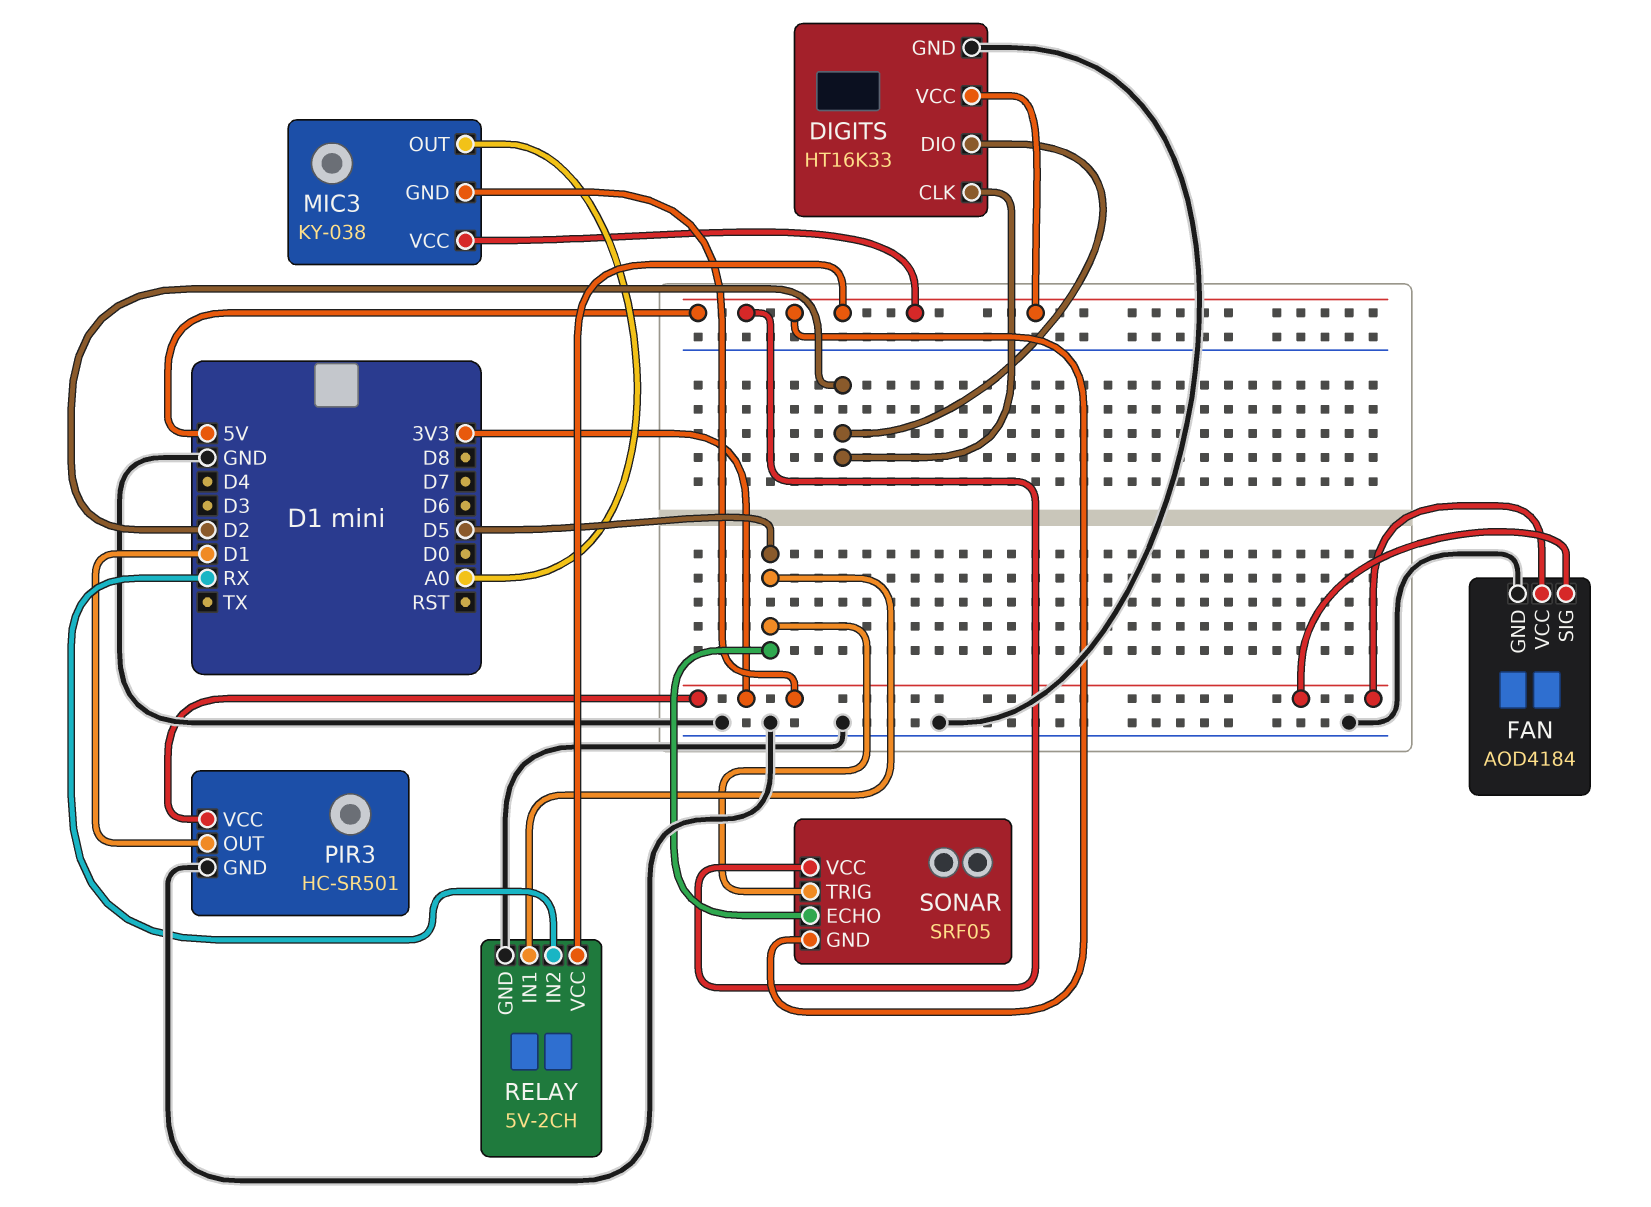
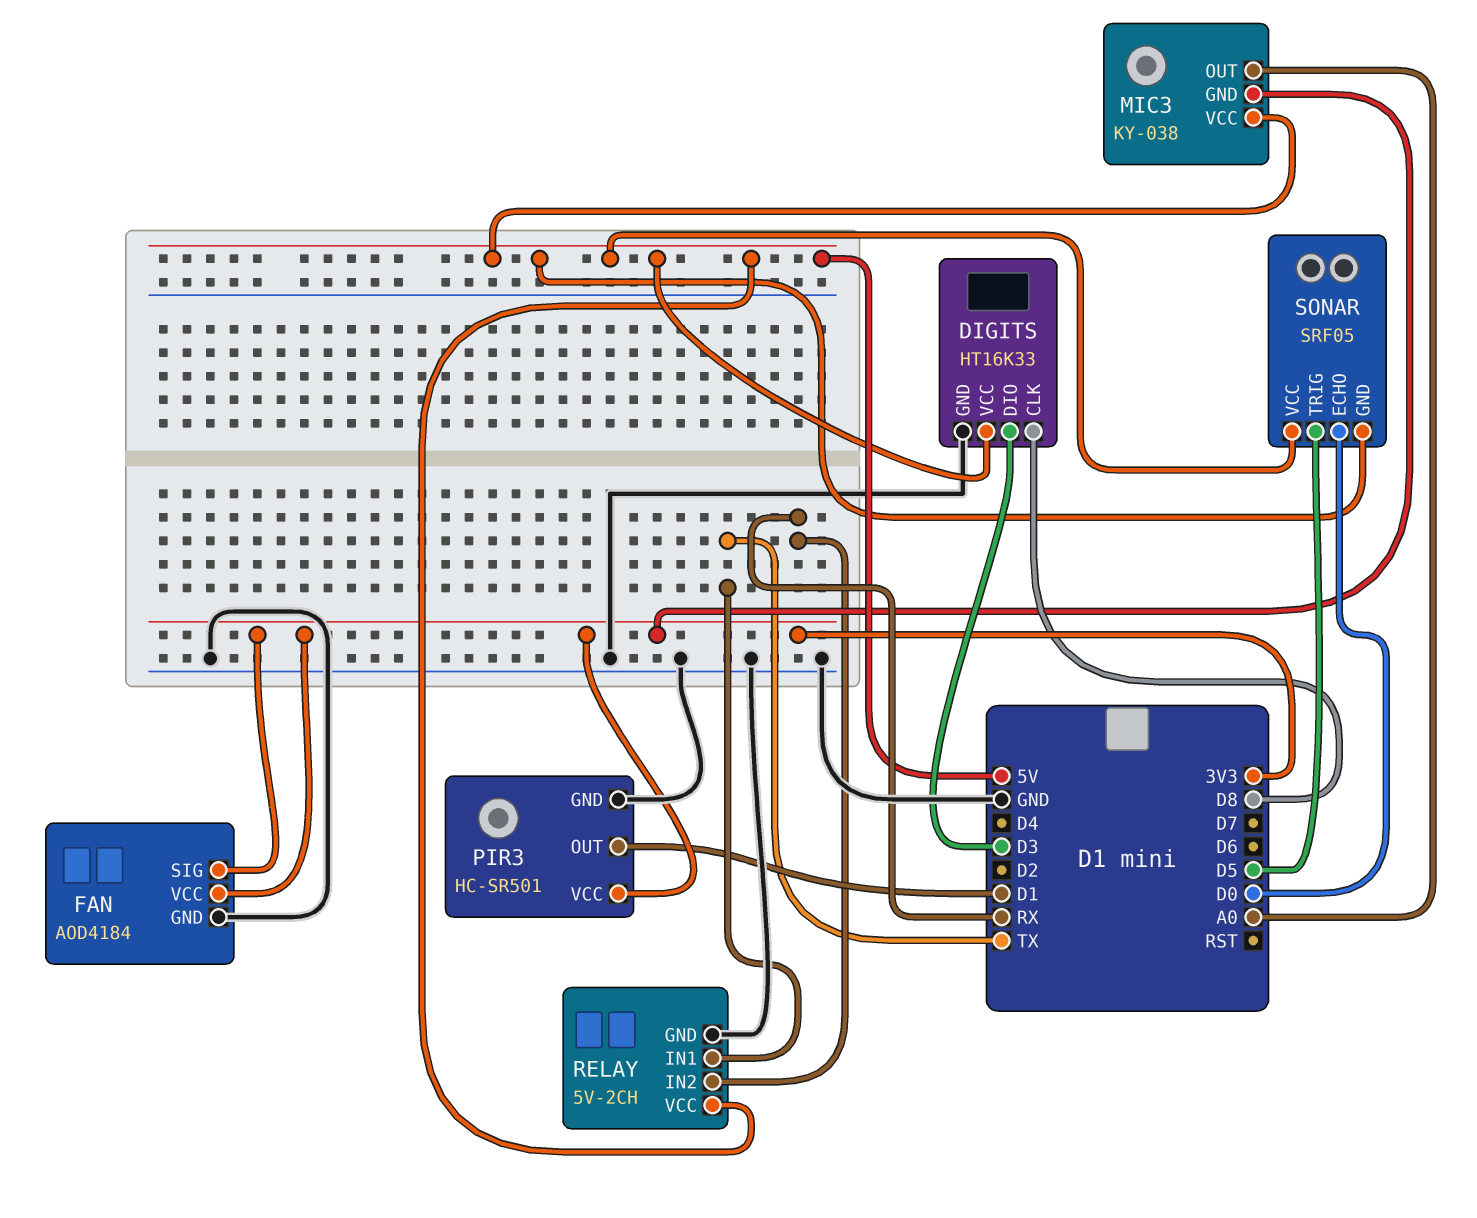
DIGITS pin CLK: D2 -> D8
DIGITS pin DIO: D2 -> D3
RELAY pin IN1: D5 -> TX
SONAR pin ECHO: D5 -> D0

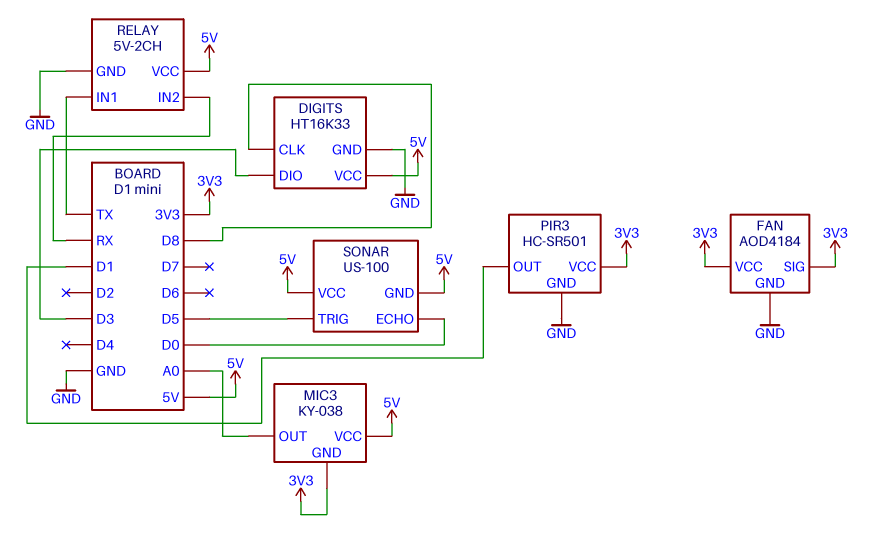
SONAR: SRF05 -> US-100

